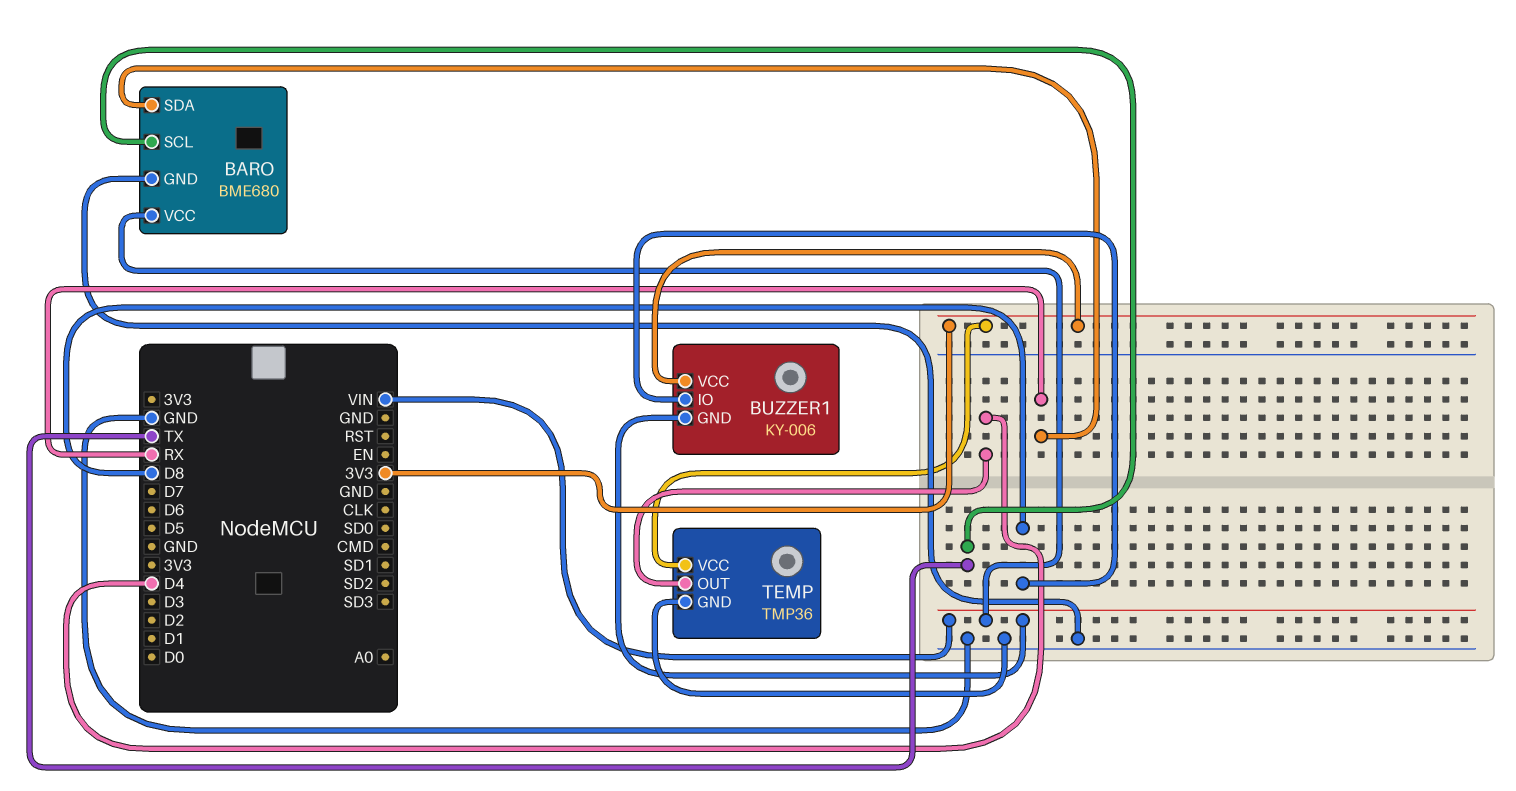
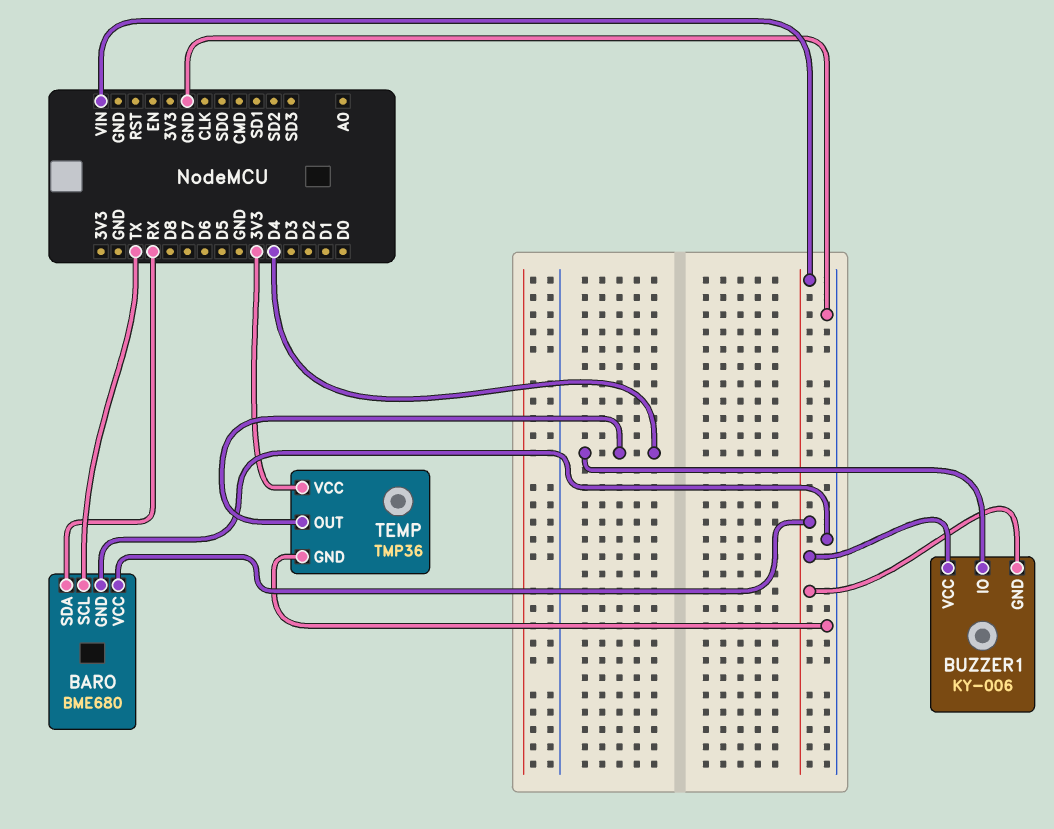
BUZZER1 pin IO: D8 -> D4
BUZZER1 pin VCC: 3V3 -> VIN

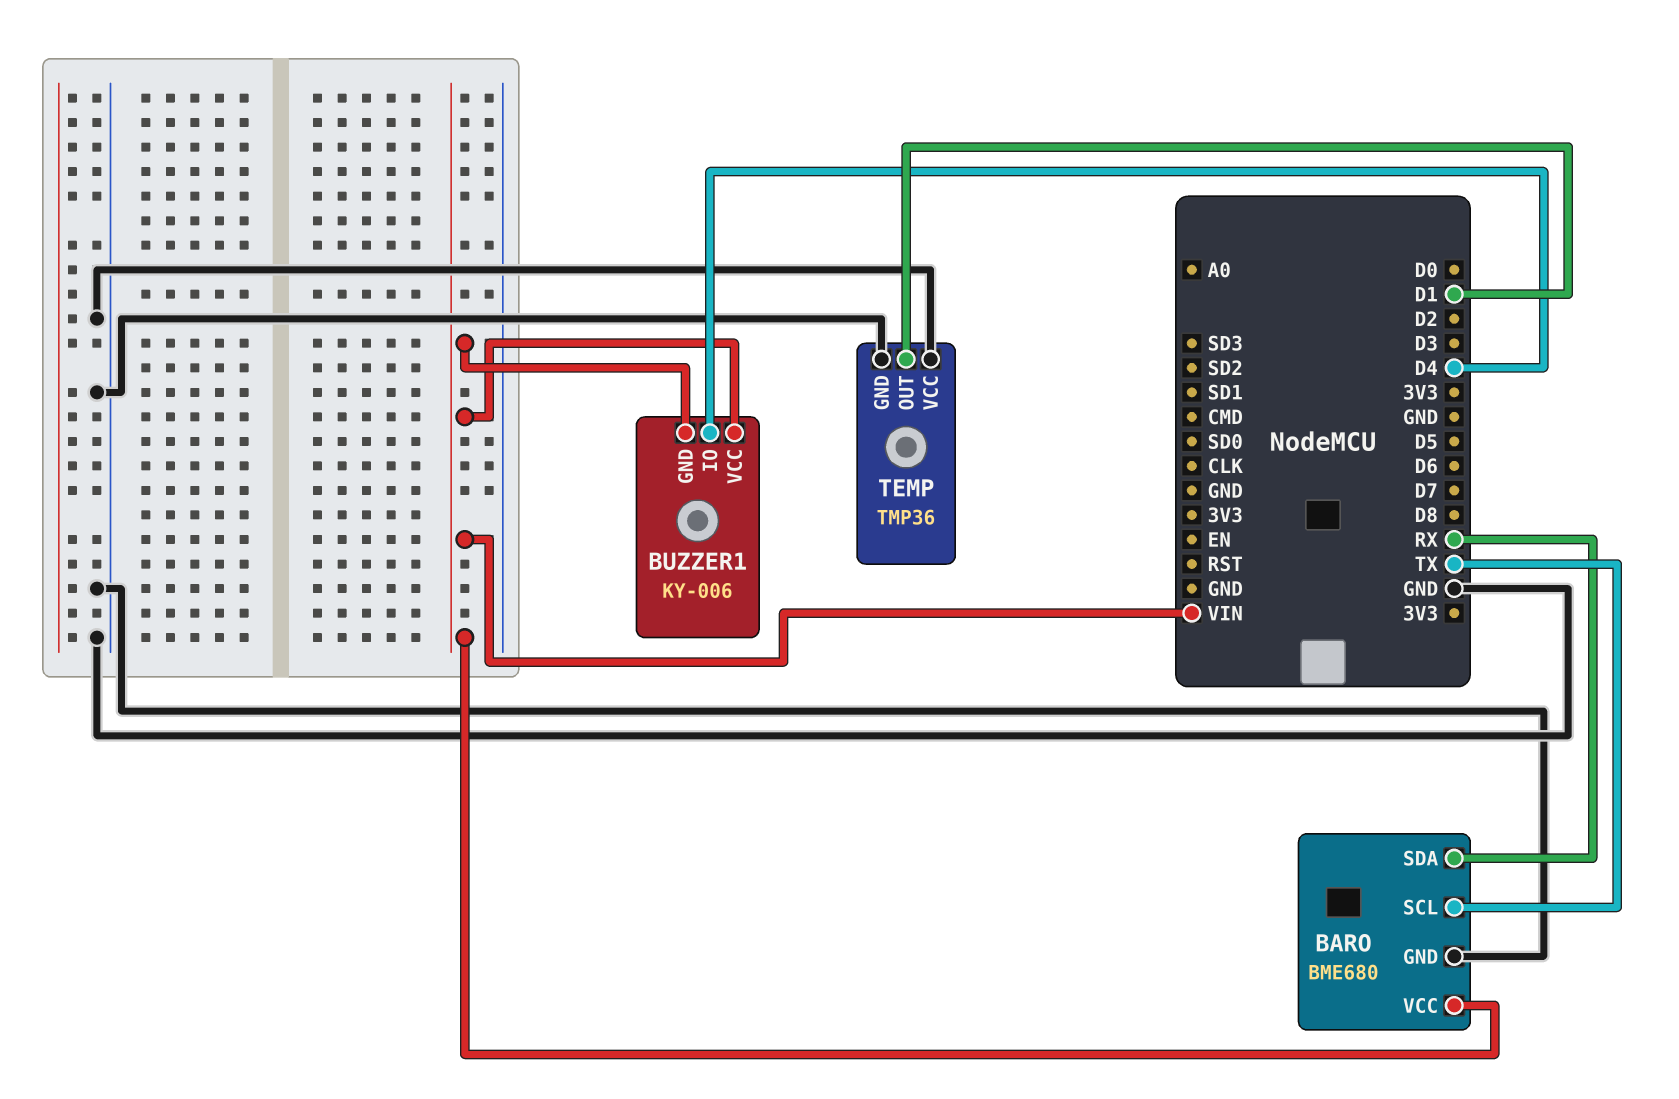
TEMP pin OUT: D4 -> D1
TEMP pin VCC: 3V3 -> GND

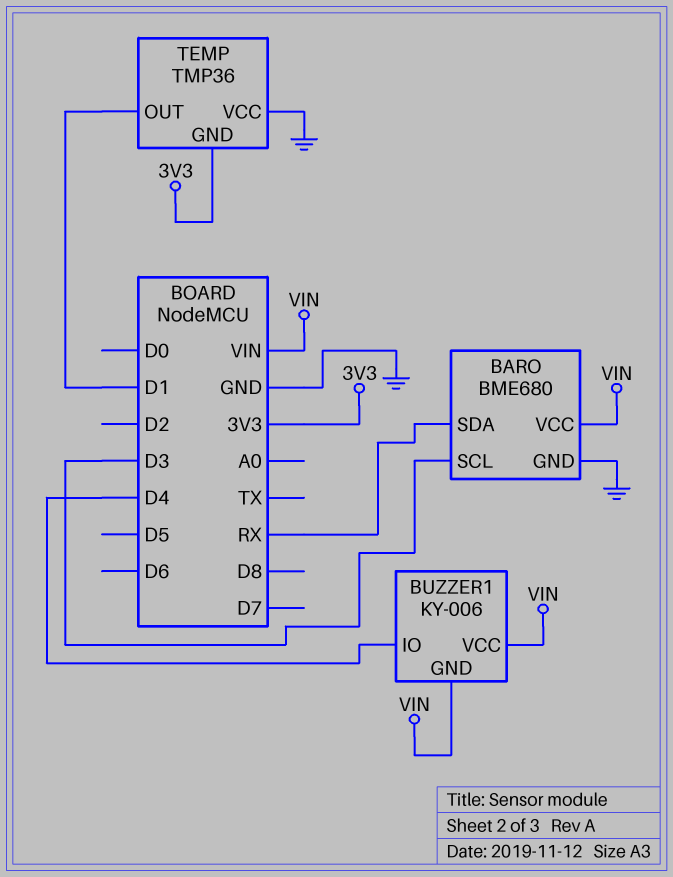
BARO pin SCL: TX -> D3
TEMP pin GND: GND -> 3V3

